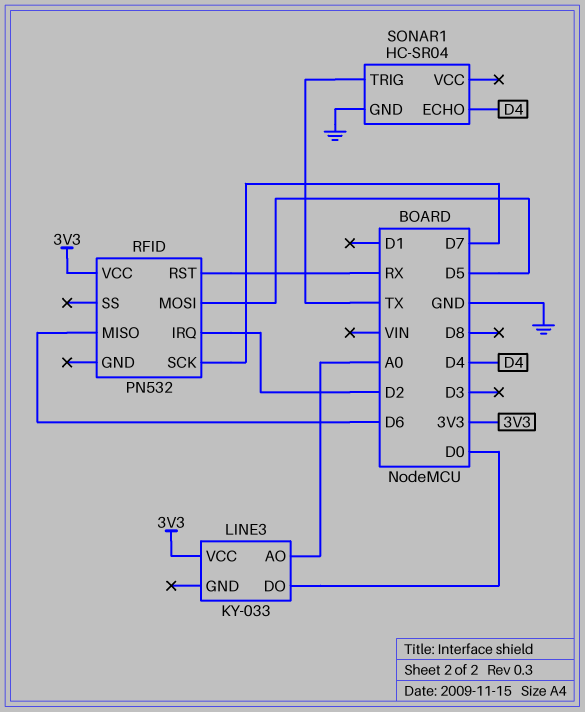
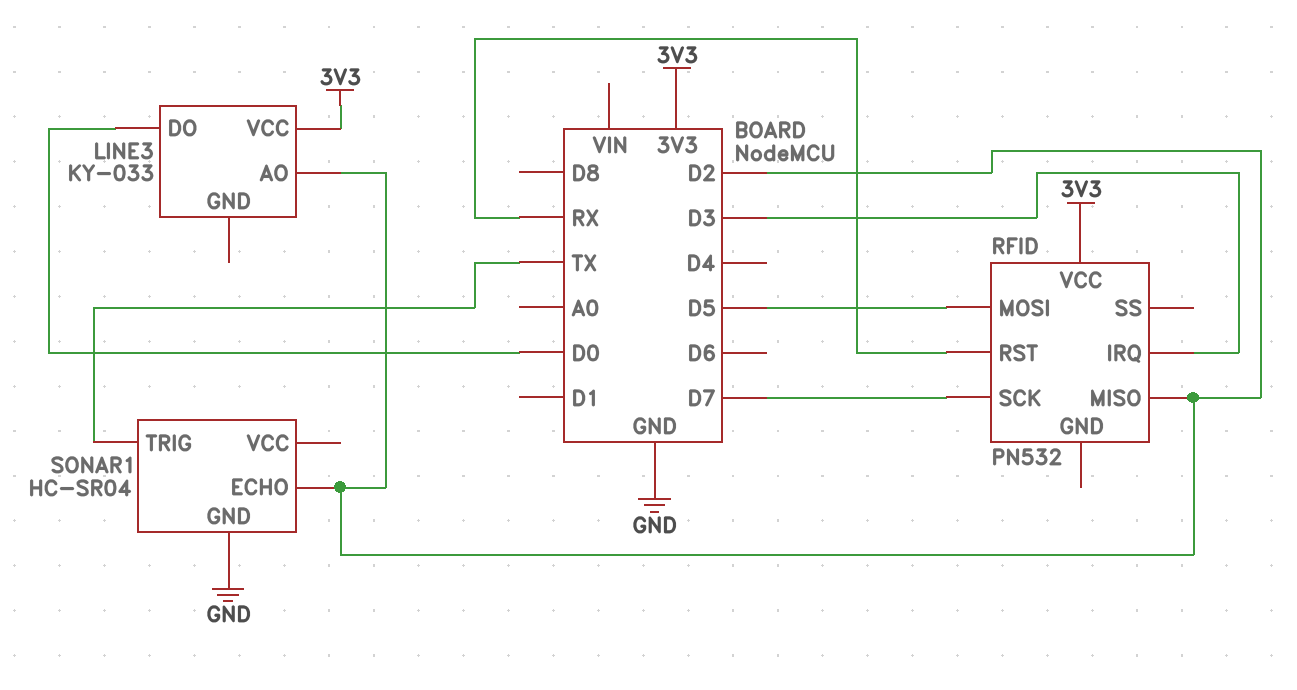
LINE3 pin AO: A0 -> D2
RFID pin IRQ: D2 -> D3
RFID pin MISO: D6 -> D2
SONAR1 pin ECHO: D4 -> D2

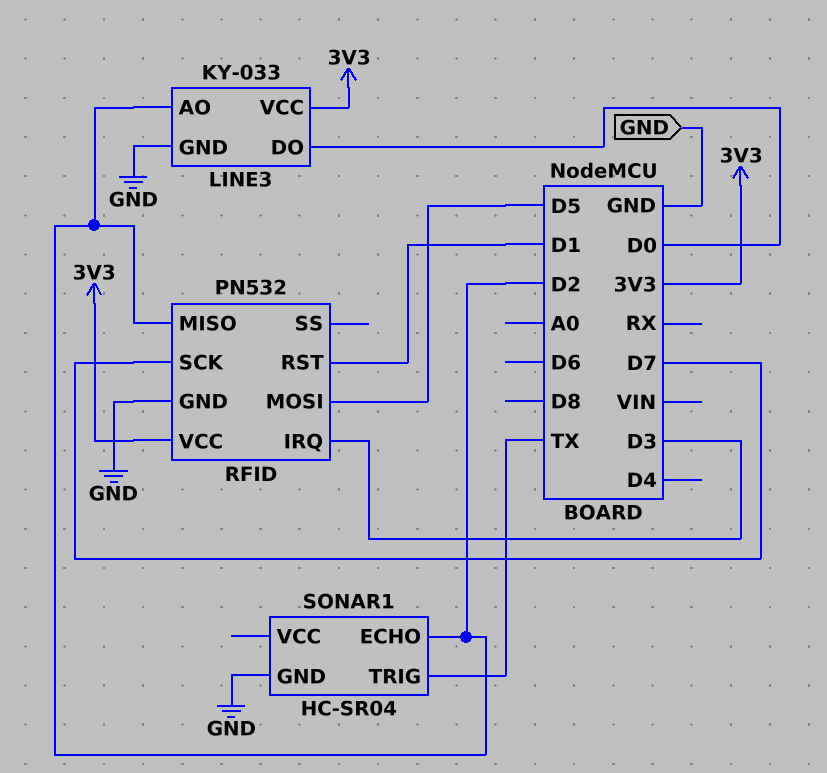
LINE3 pin GND: none -> GND
RFID pin GND: none -> GND
RFID pin RST: RX -> D1

